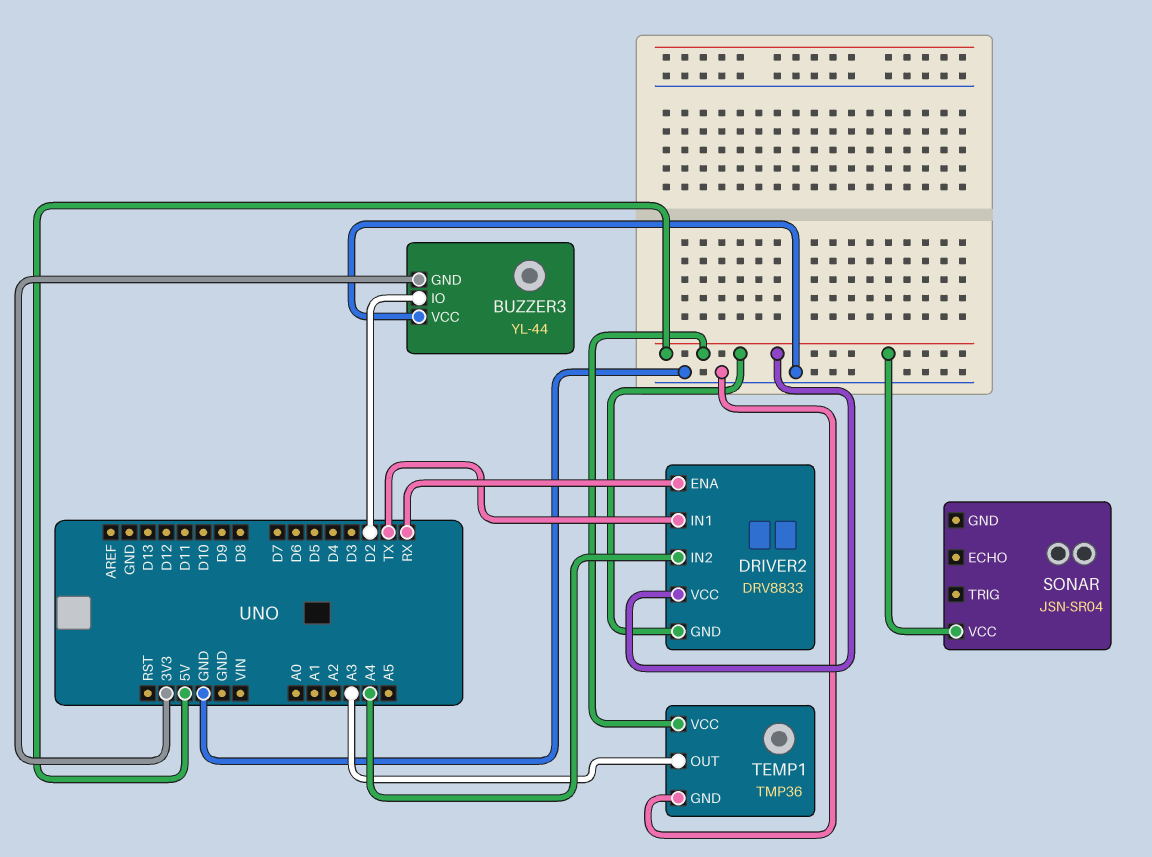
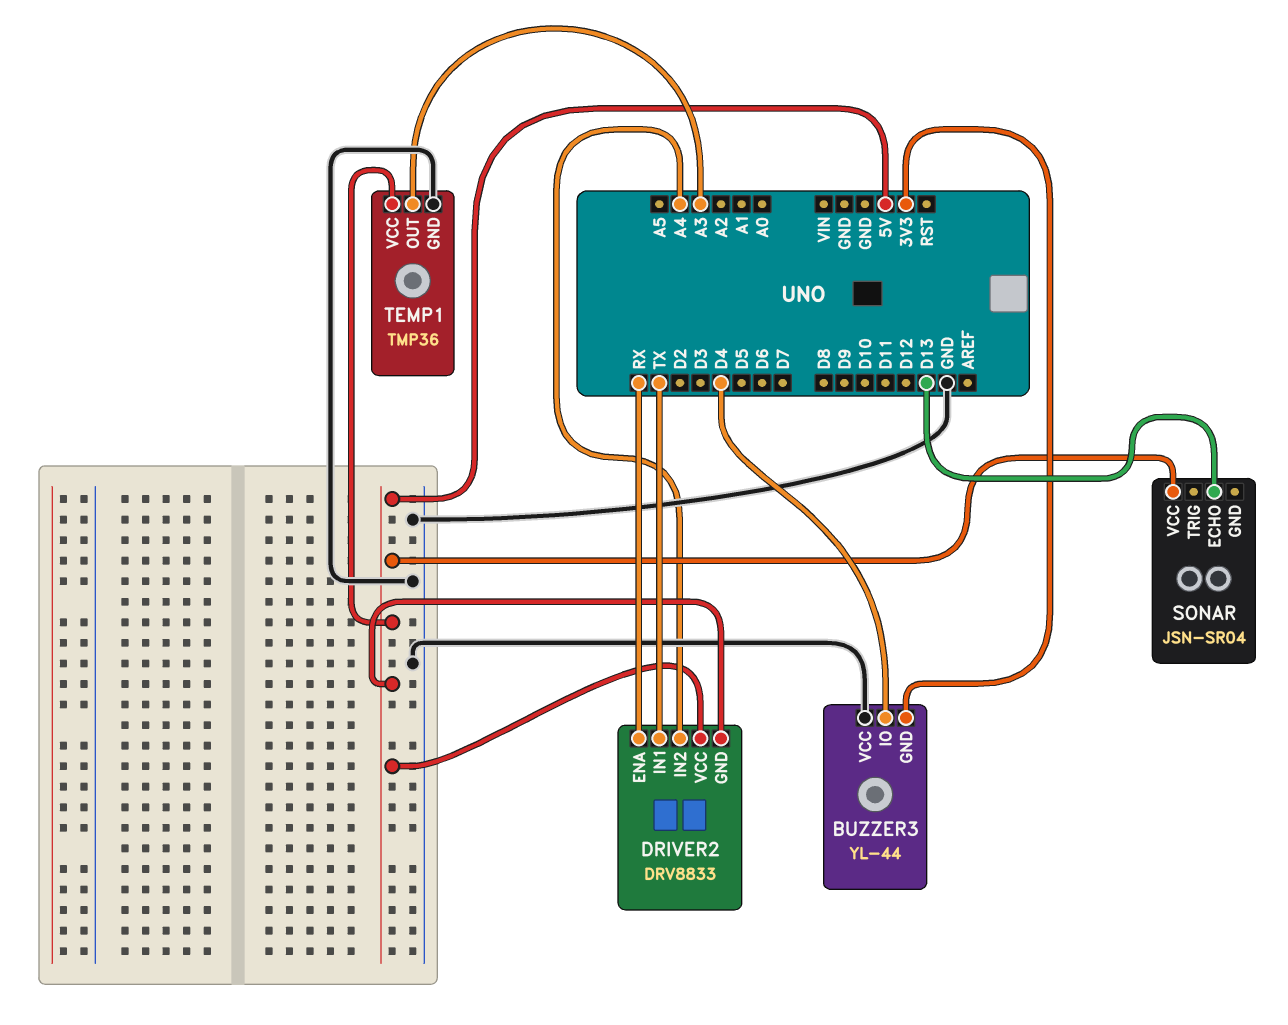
BUZZER3 pin IO: D2 -> D4
SONAR pin ECHO: none -> D13

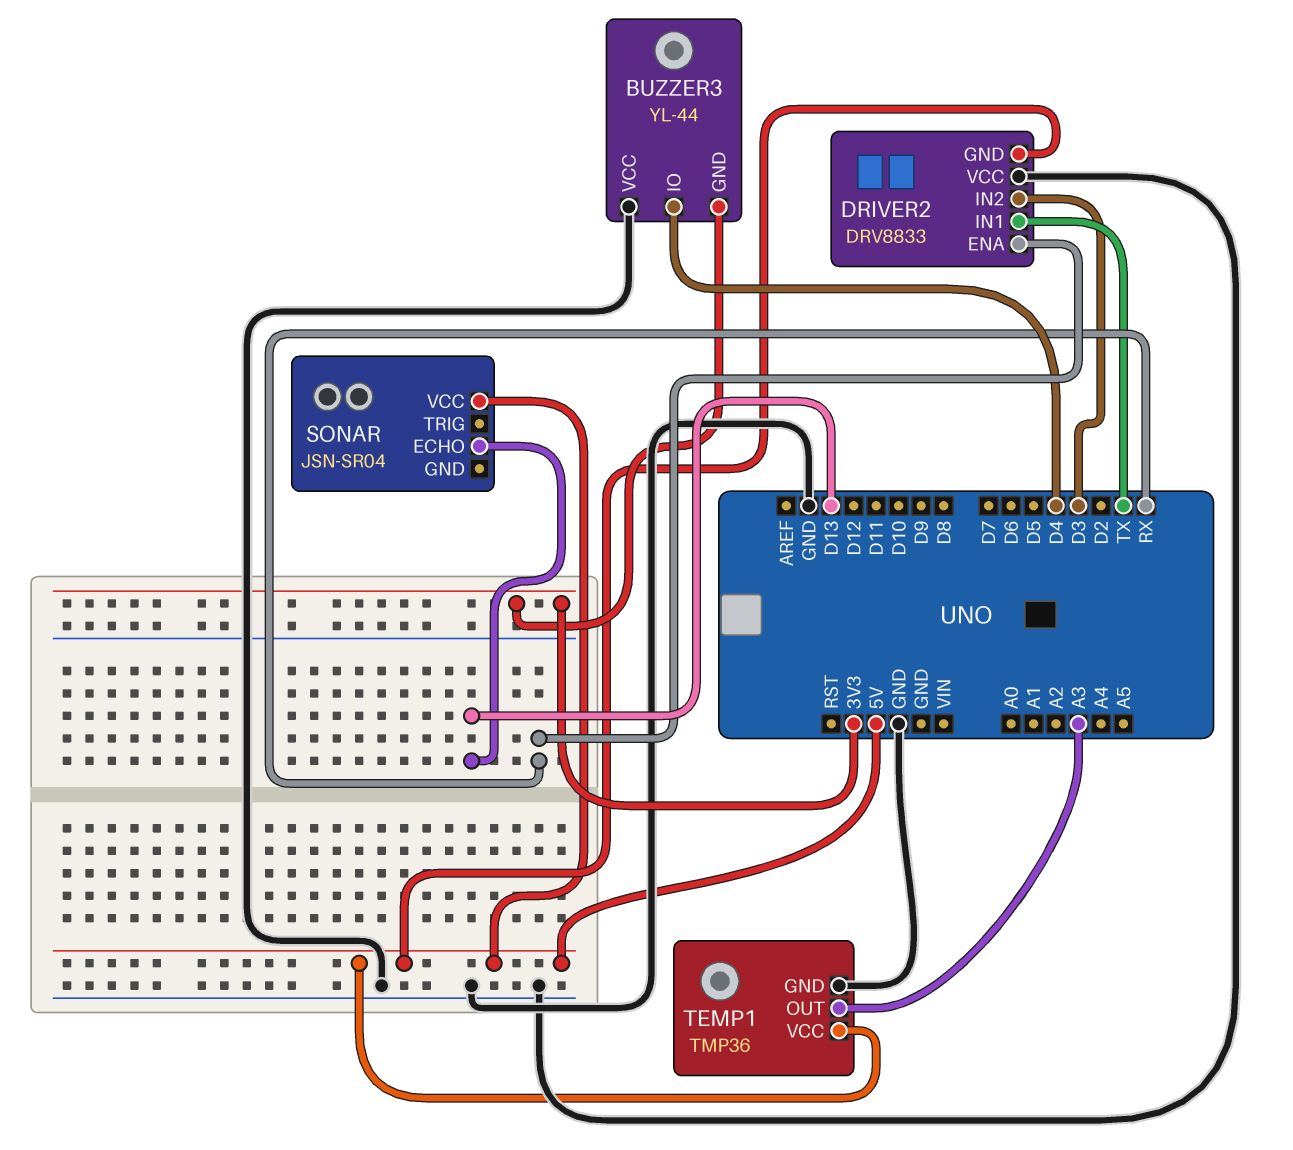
DRIVER2 pin IN2: A4 -> D3
DRIVER2 pin VCC: 5V -> GND

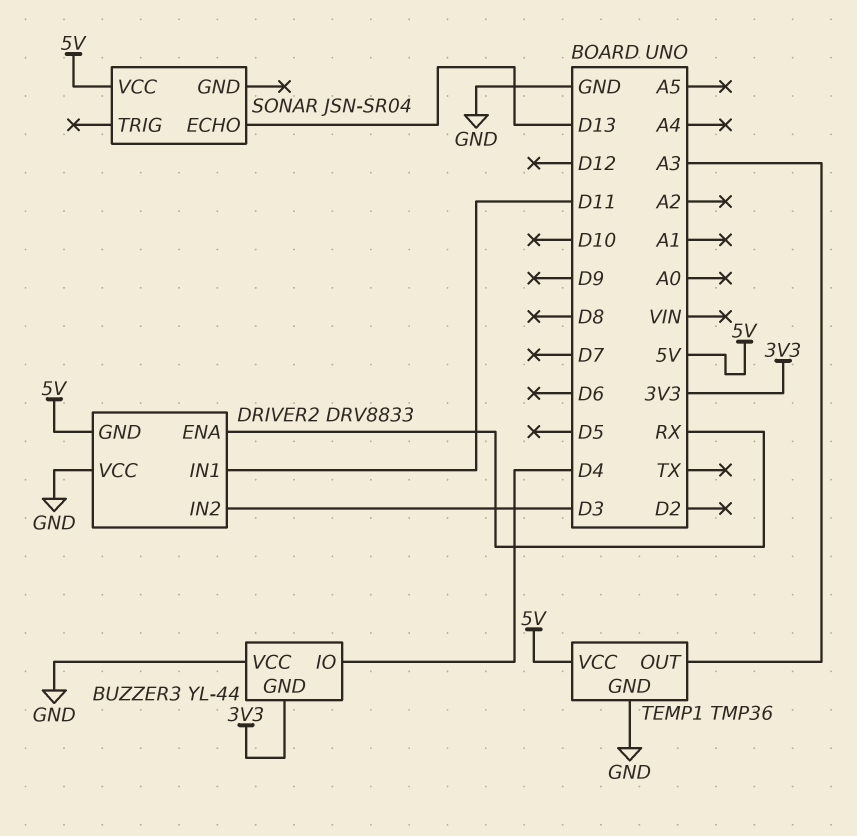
DRIVER2 pin IN1: TX -> D11

